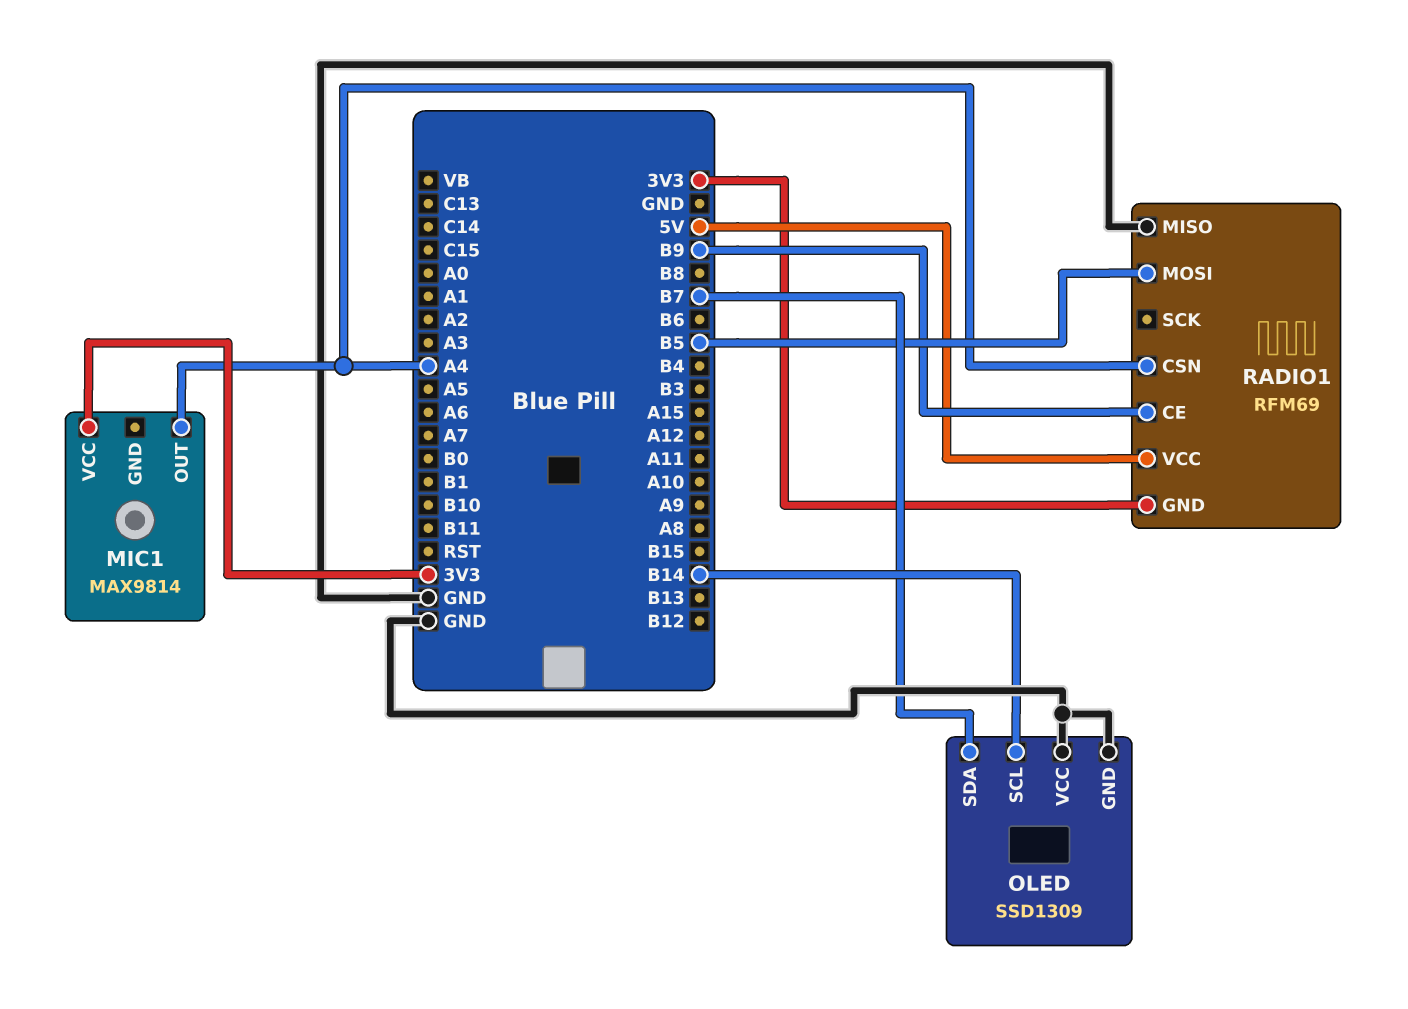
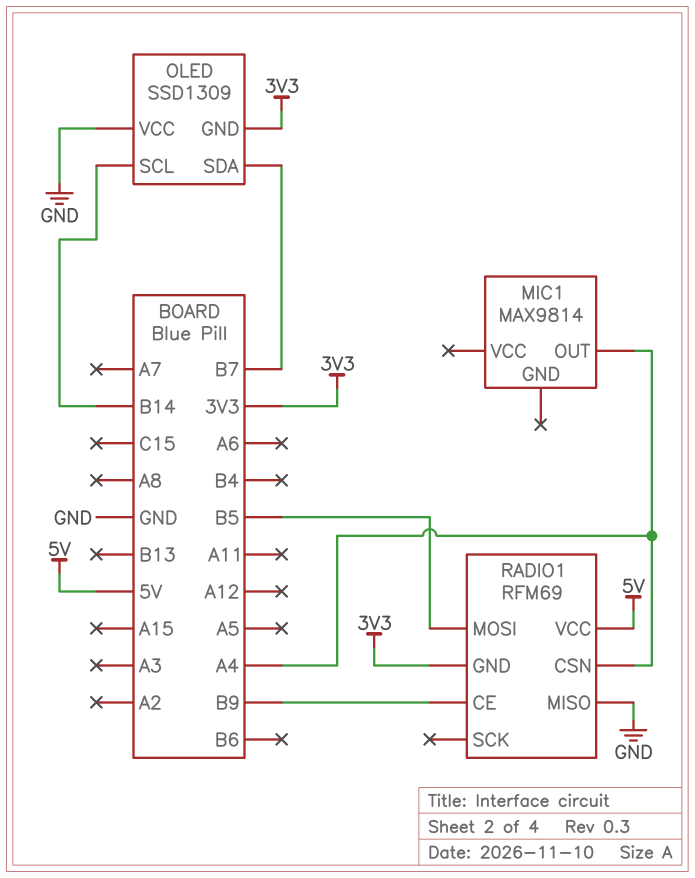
MIC1 pin VCC: 3V3 -> none
OLED pin GND: GND -> 3V3

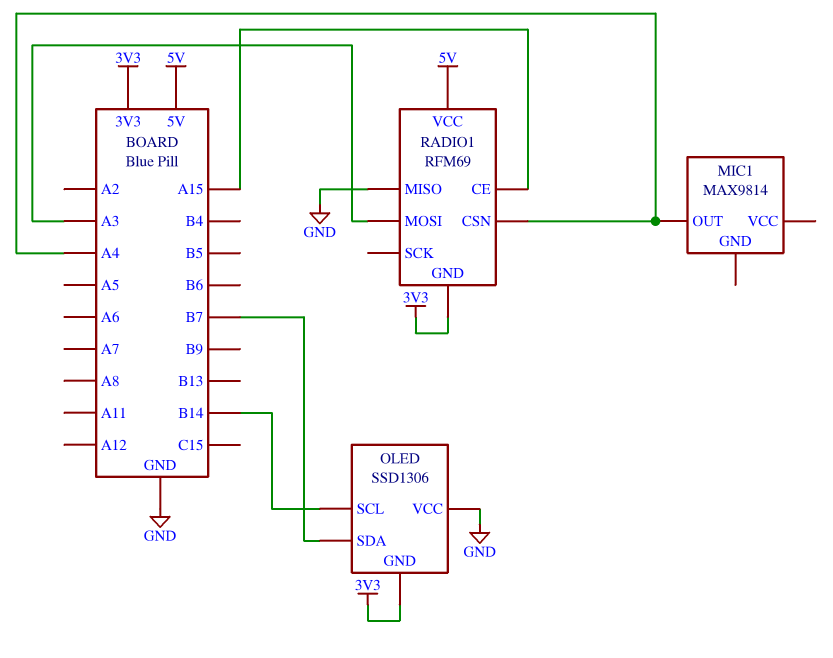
OLED: SSD1309 -> SSD1306
RADIO1 pin CE: B9 -> A15
RADIO1 pin MOSI: B5 -> A3

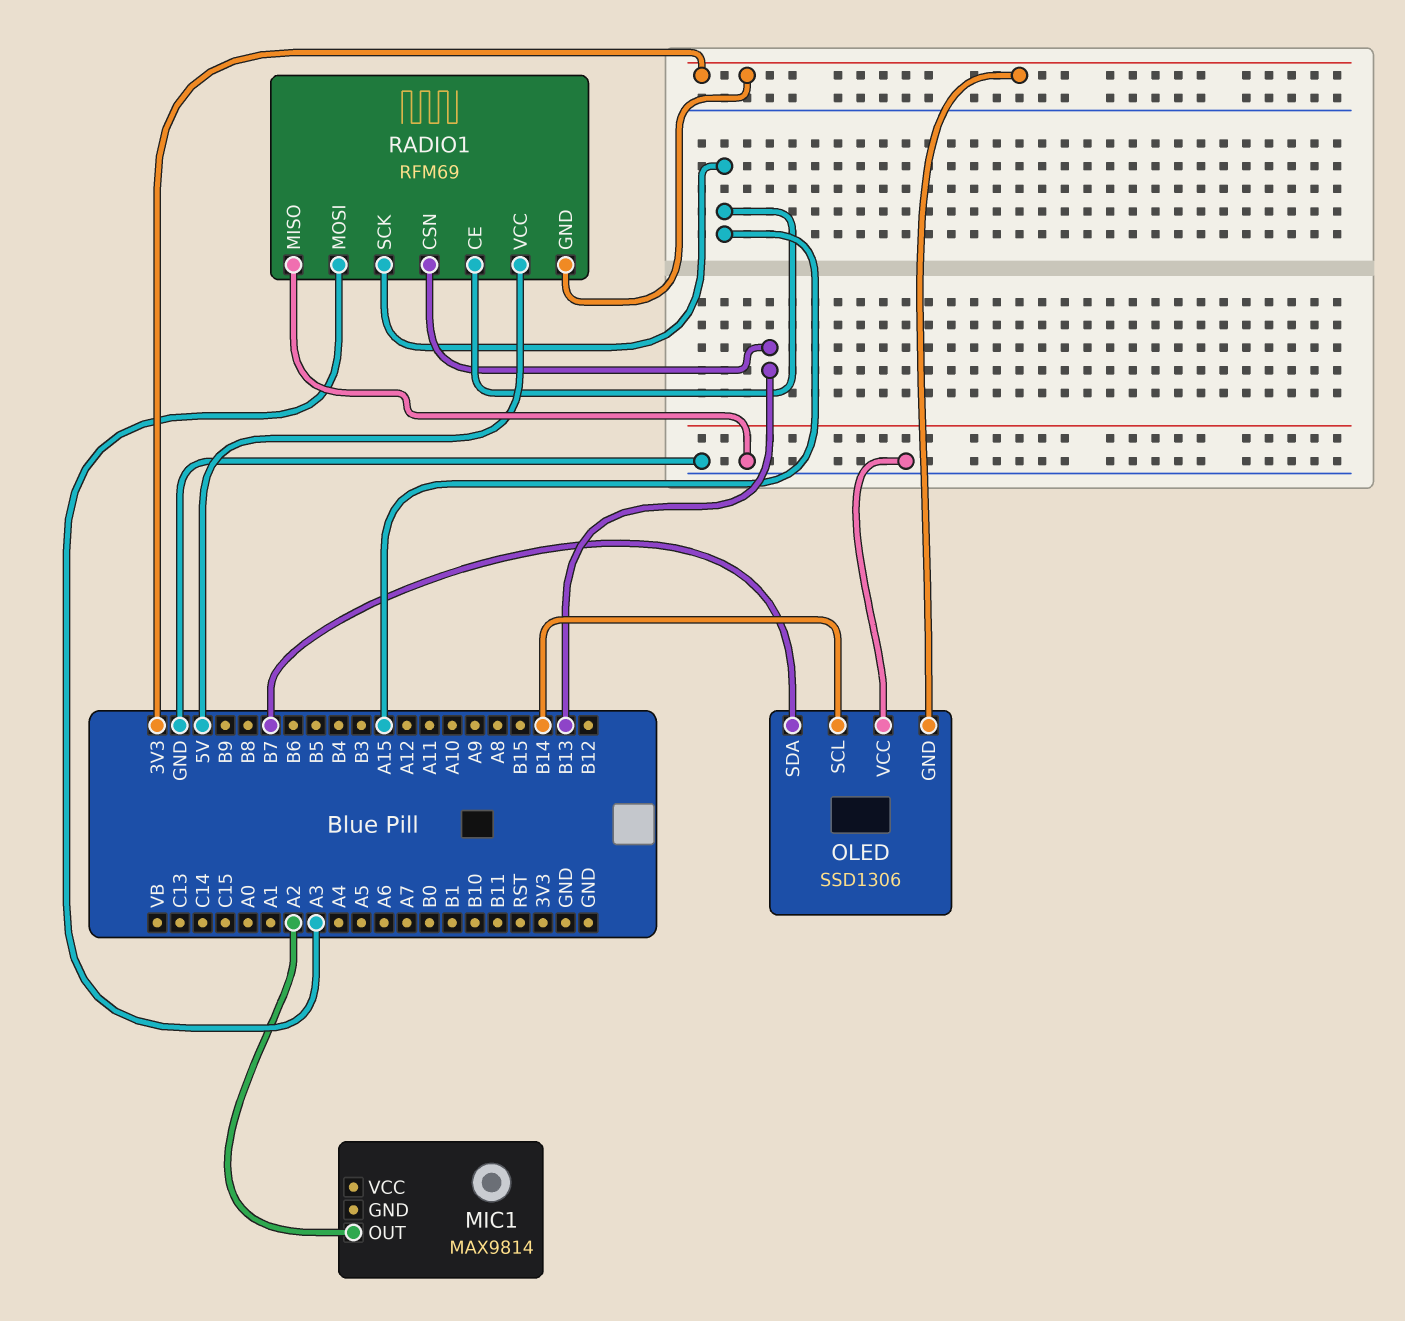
MIC1 pin OUT: A4 -> A2
RADIO1 pin CSN: A4 -> B13
RADIO1 pin SCK: none -> A15

